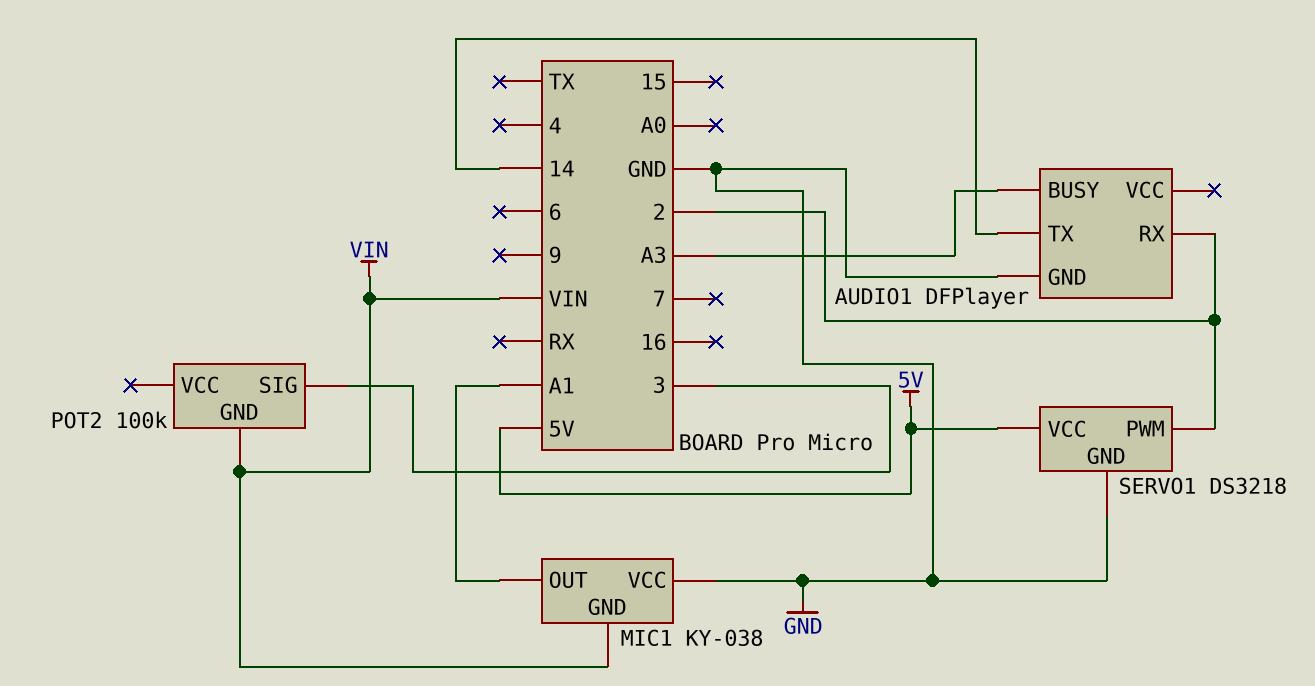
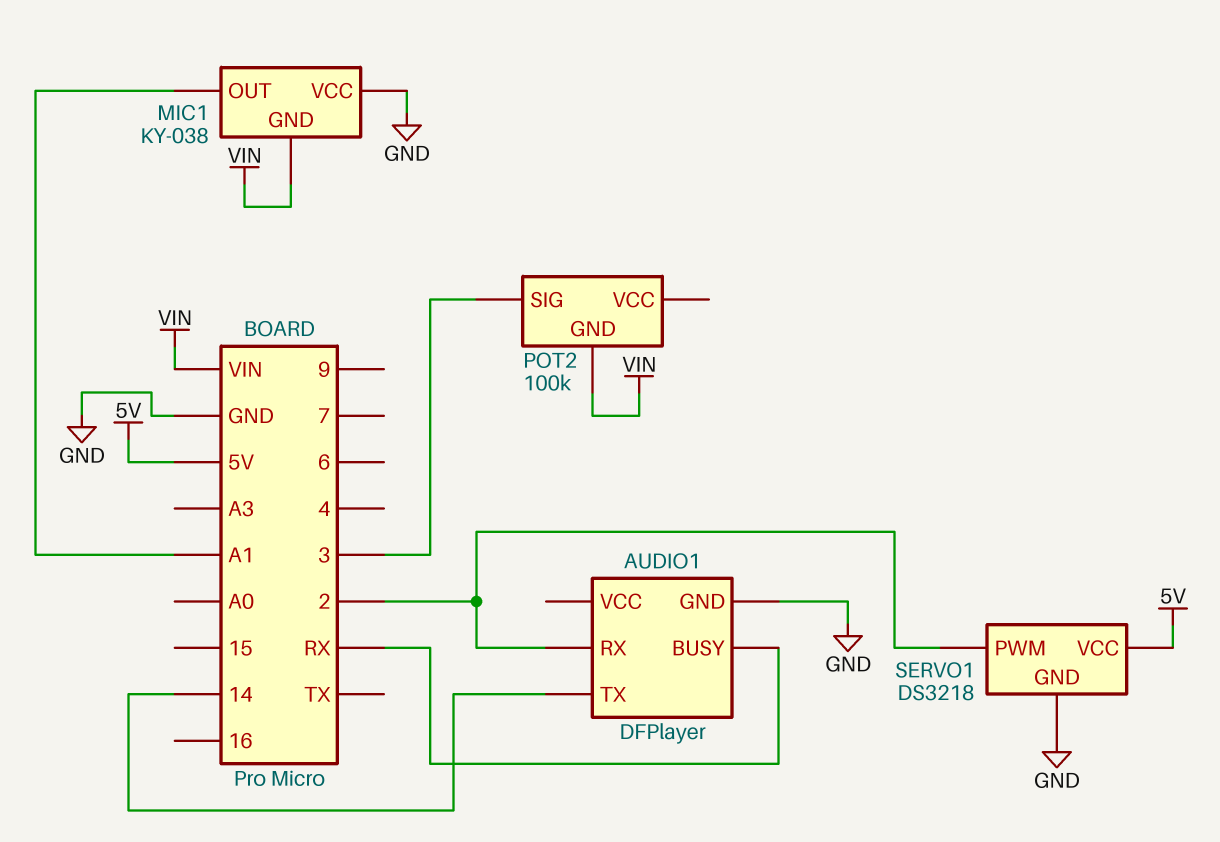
AUDIO1 pin BUSY: A3 -> RX

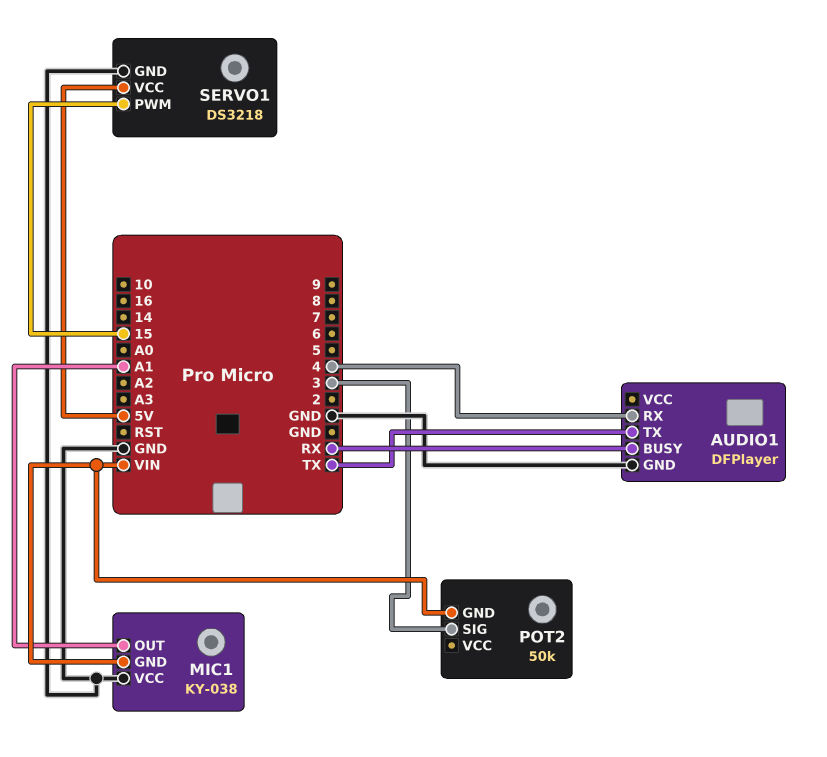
AUDIO1 pin RX: 2 -> 4
AUDIO1 pin TX: 14 -> TX
POT2: 100k -> 50k
SERVO1 pin PWM: 2 -> 15

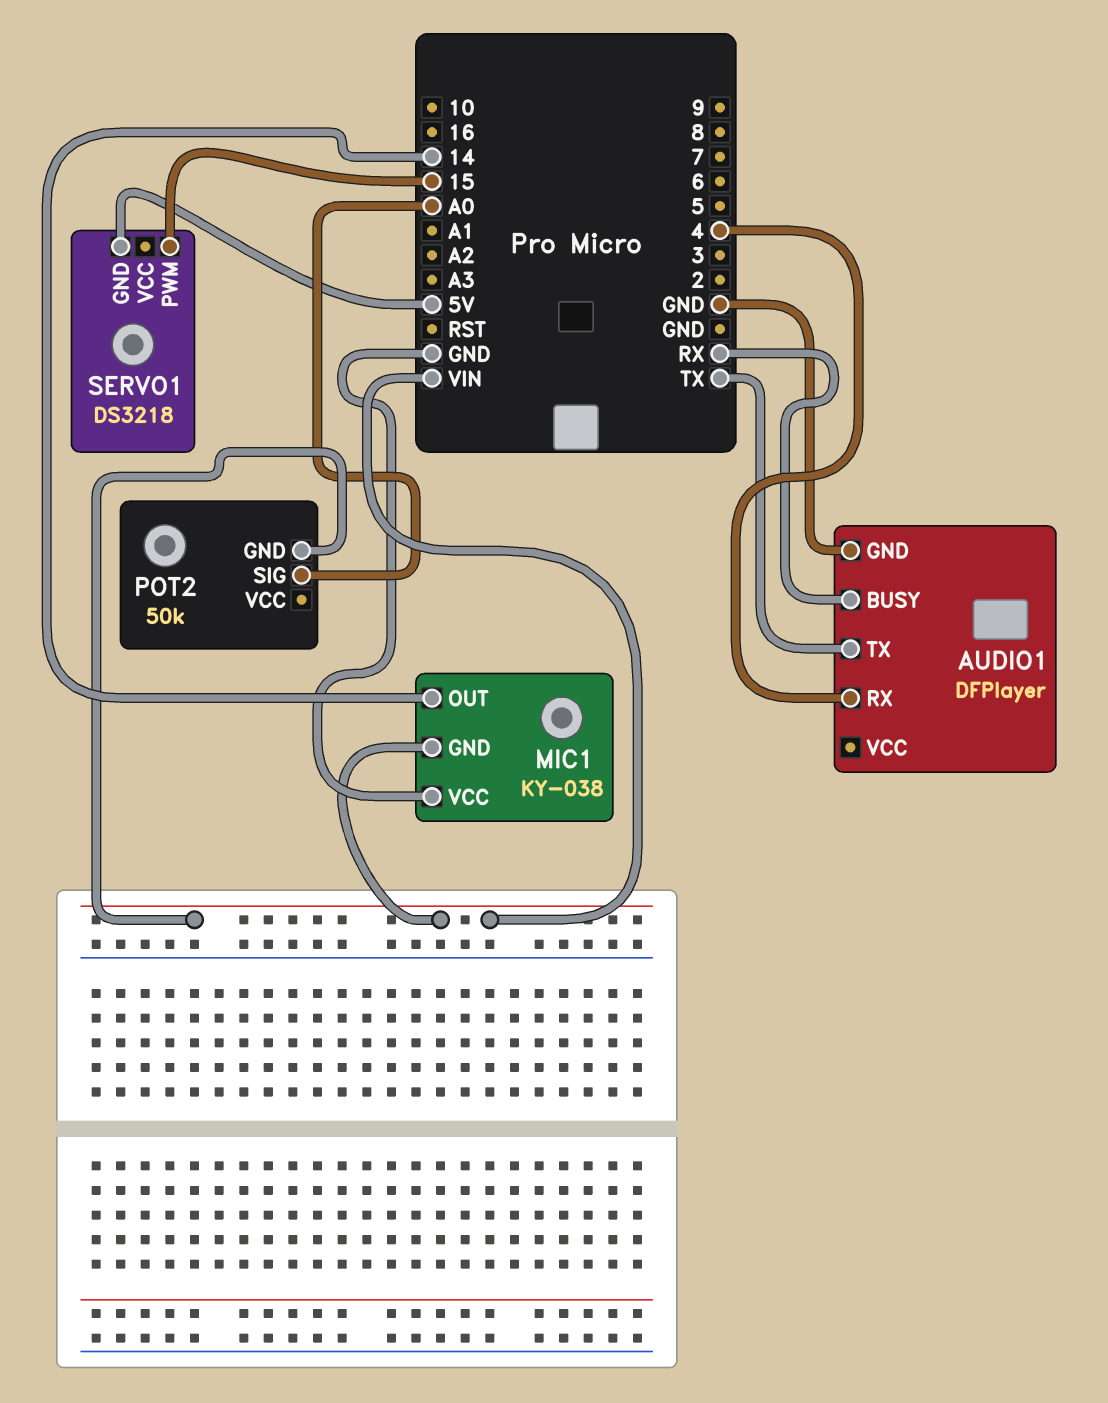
MIC1 pin OUT: A1 -> 14
POT2 pin SIG: 3 -> A0
SERVO1 pin GND: GND -> 5V
SERVO1 pin VCC: 5V -> none

